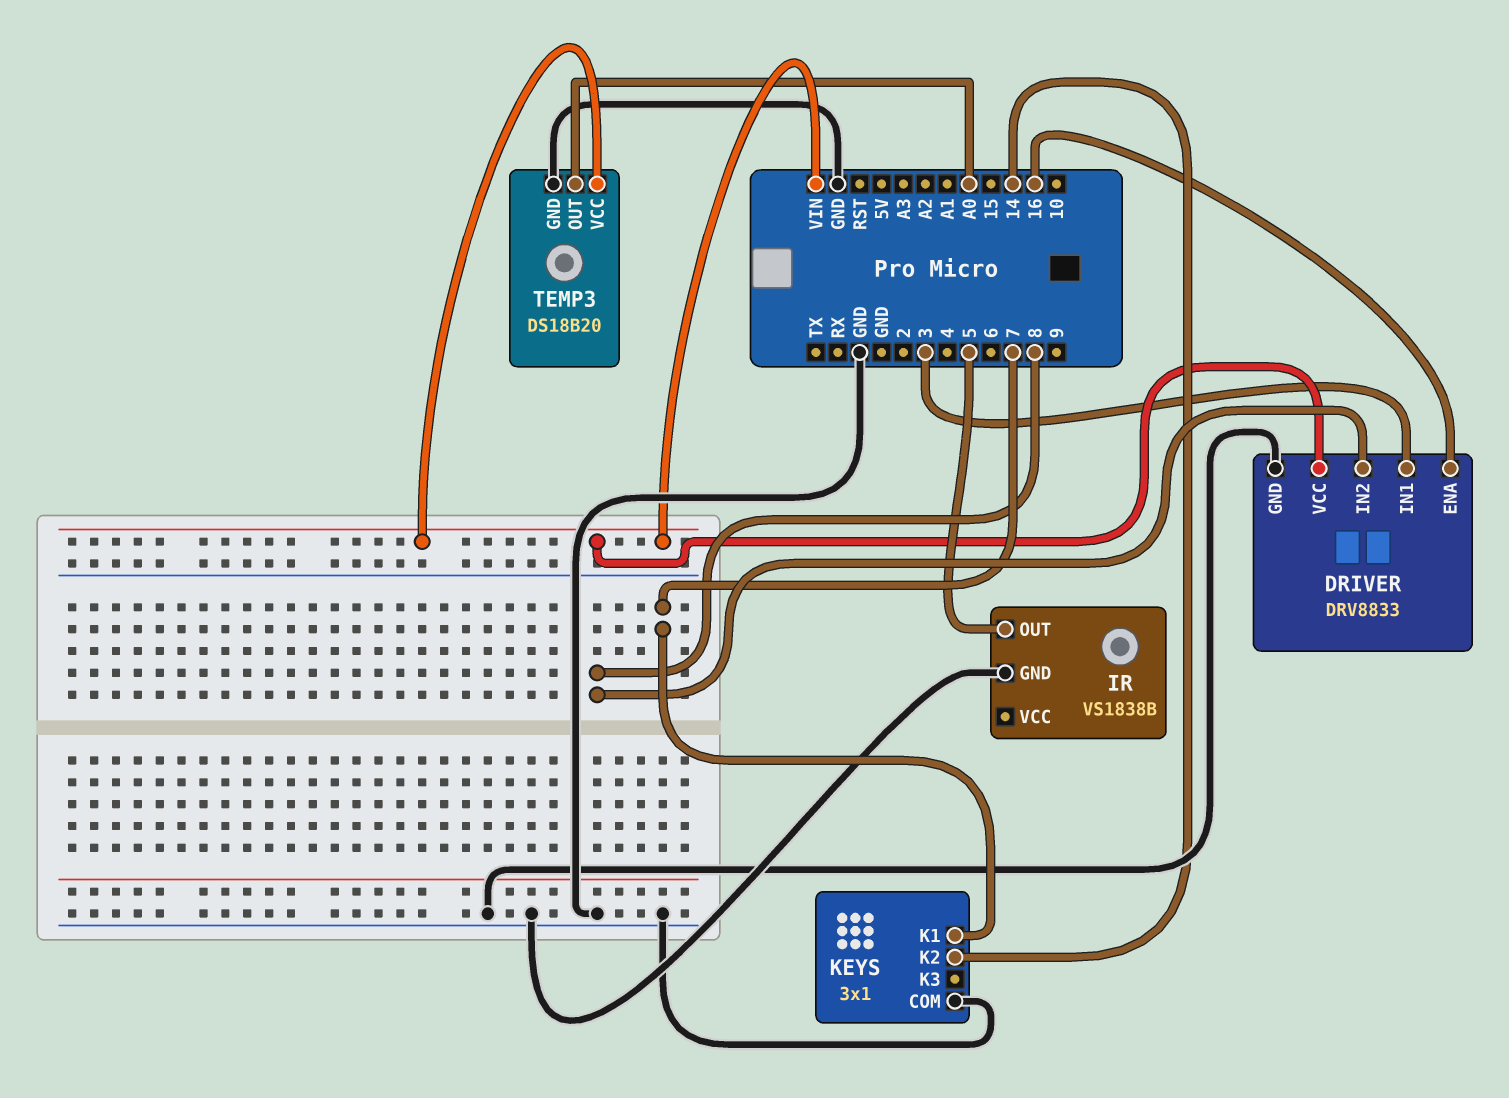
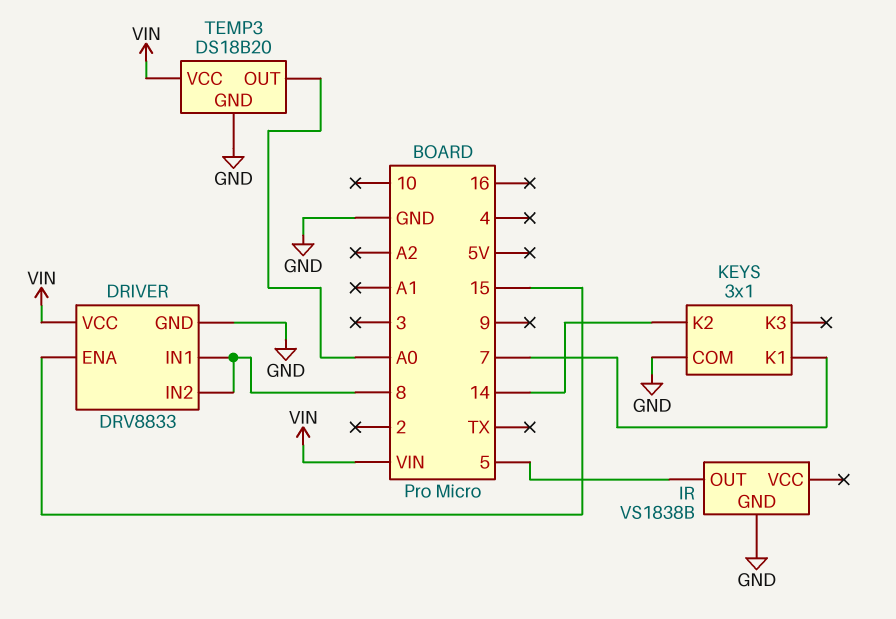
DRIVER pin ENA: 16 -> 15
DRIVER pin IN1: 3 -> 8

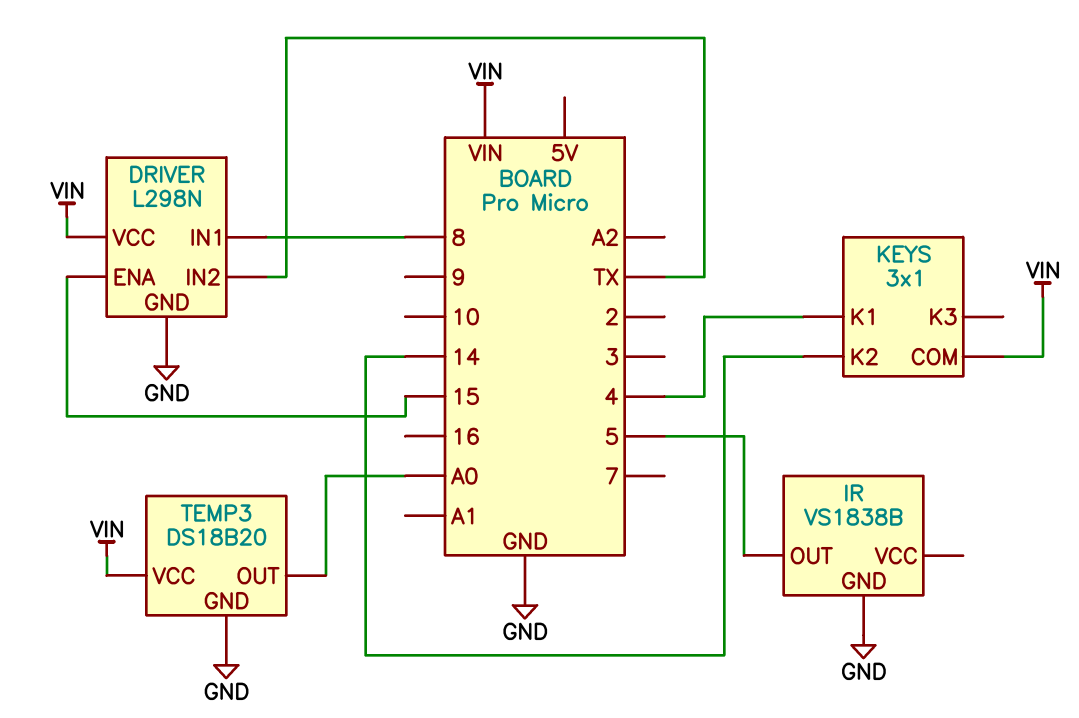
DRIVER: DRV8833 -> L298N
DRIVER pin IN2: 8 -> TX
KEYS pin COM: GND -> VIN
KEYS pin K1: 7 -> 4

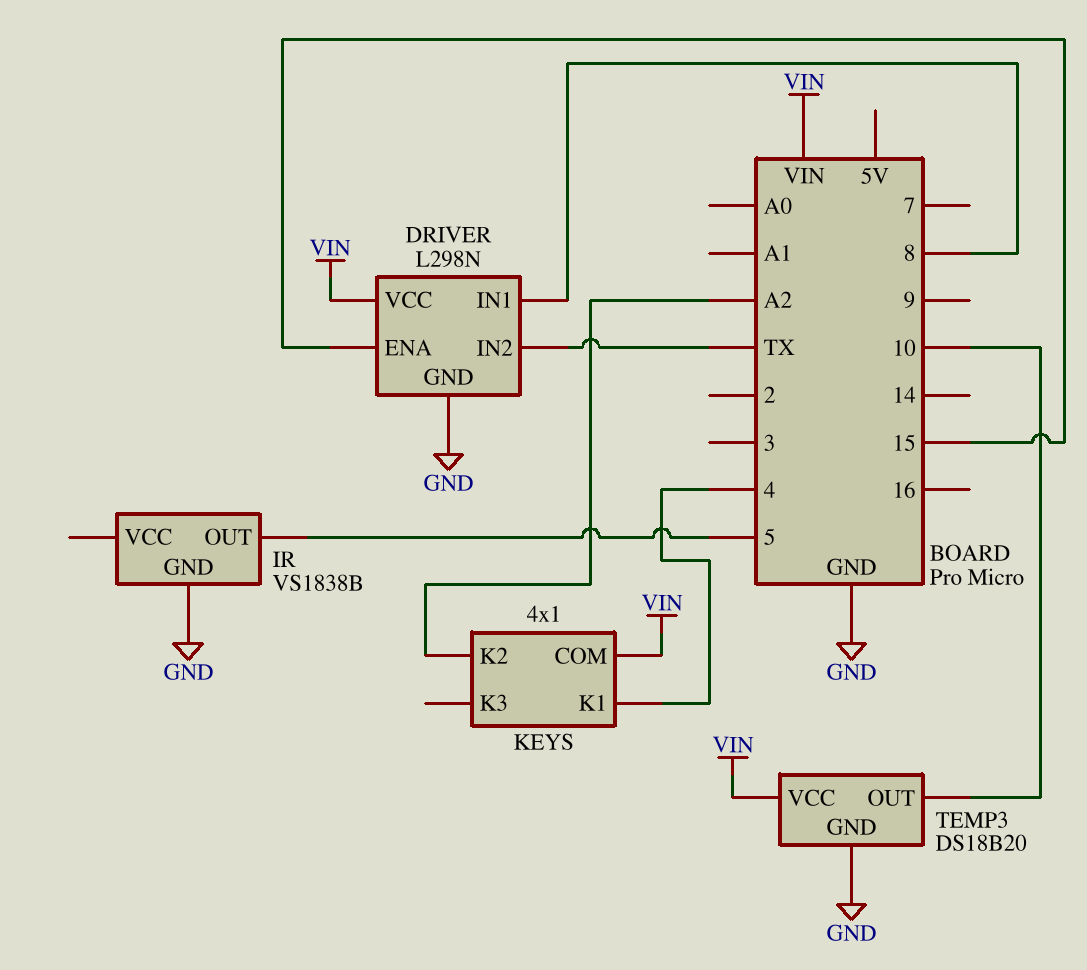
KEYS: 3x1 -> 4x1
KEYS pin K2: 14 -> A2
TEMP3 pin OUT: A0 -> 10

